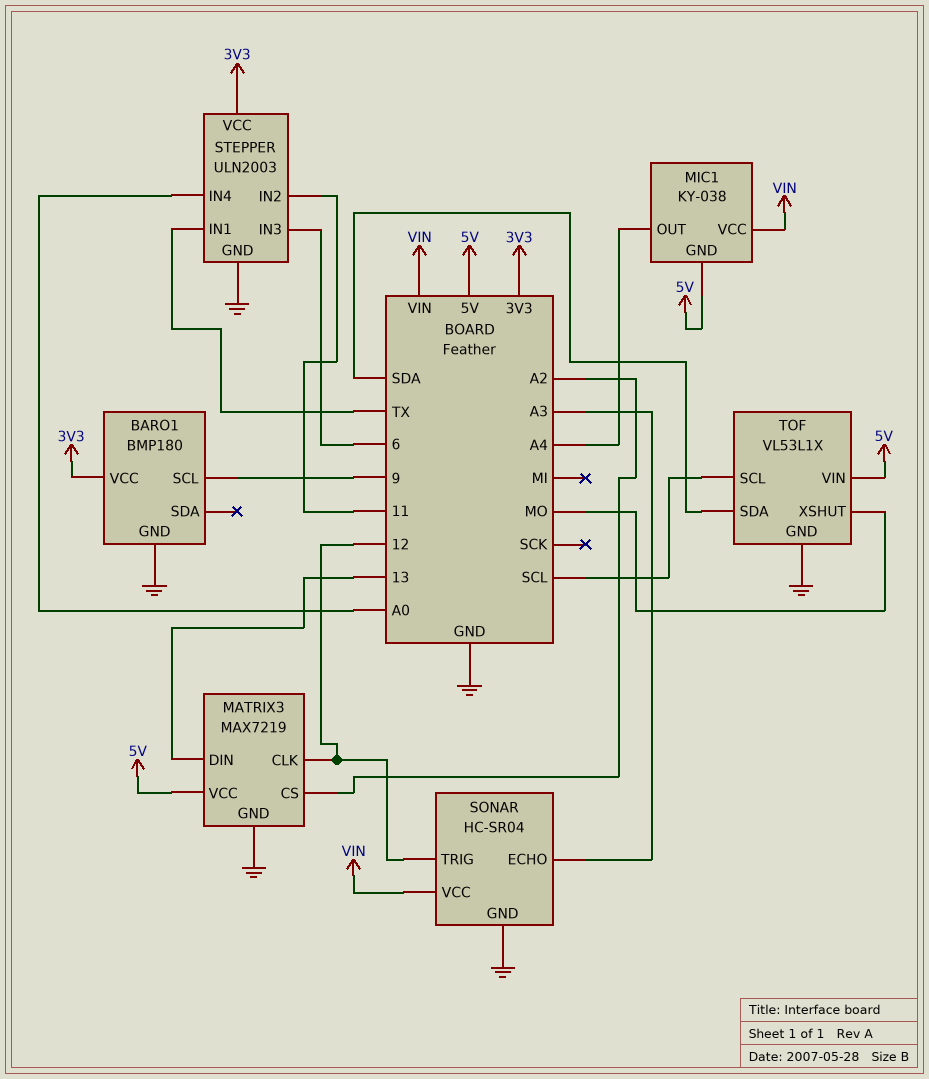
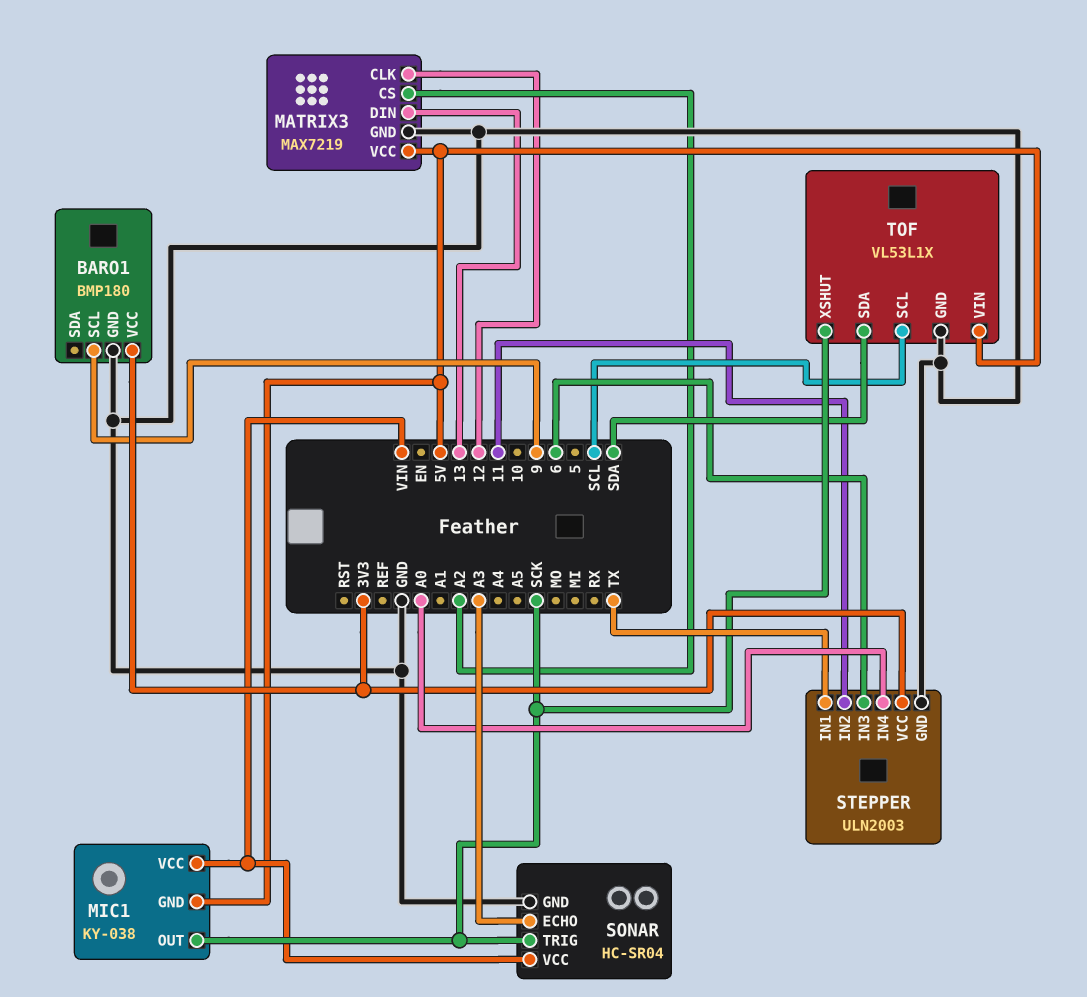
MIC1 pin OUT: A4 -> SCK
SONAR pin TRIG: 12 -> SCK
TOF pin XSHUT: MO -> SCK

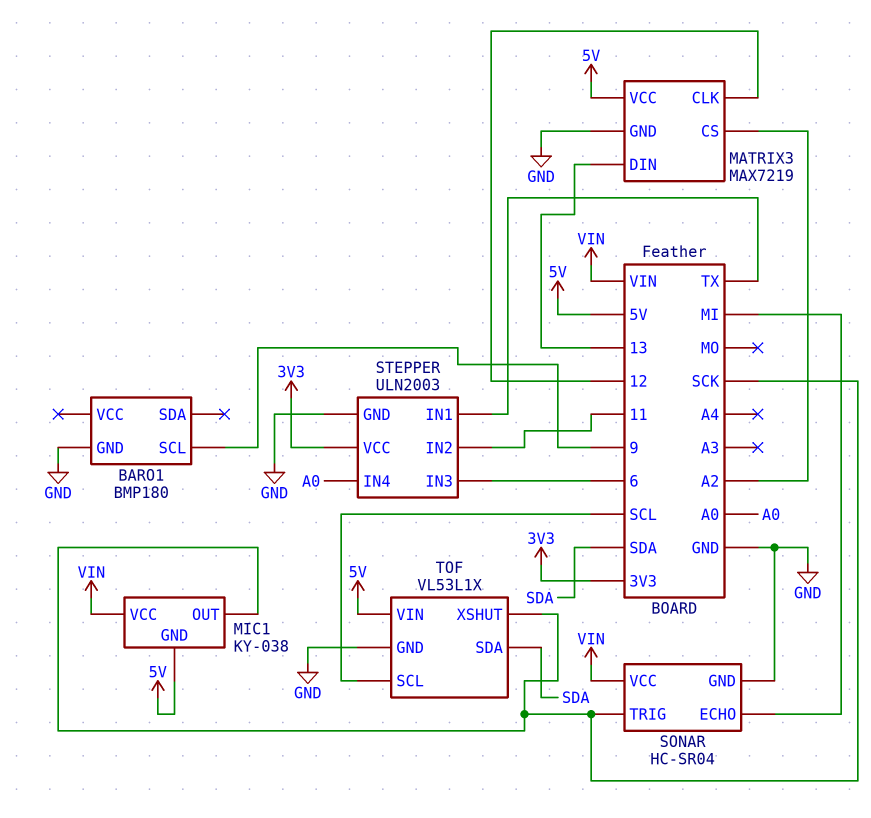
BARO1 pin VCC: 3V3 -> none
SONAR pin ECHO: A3 -> MI

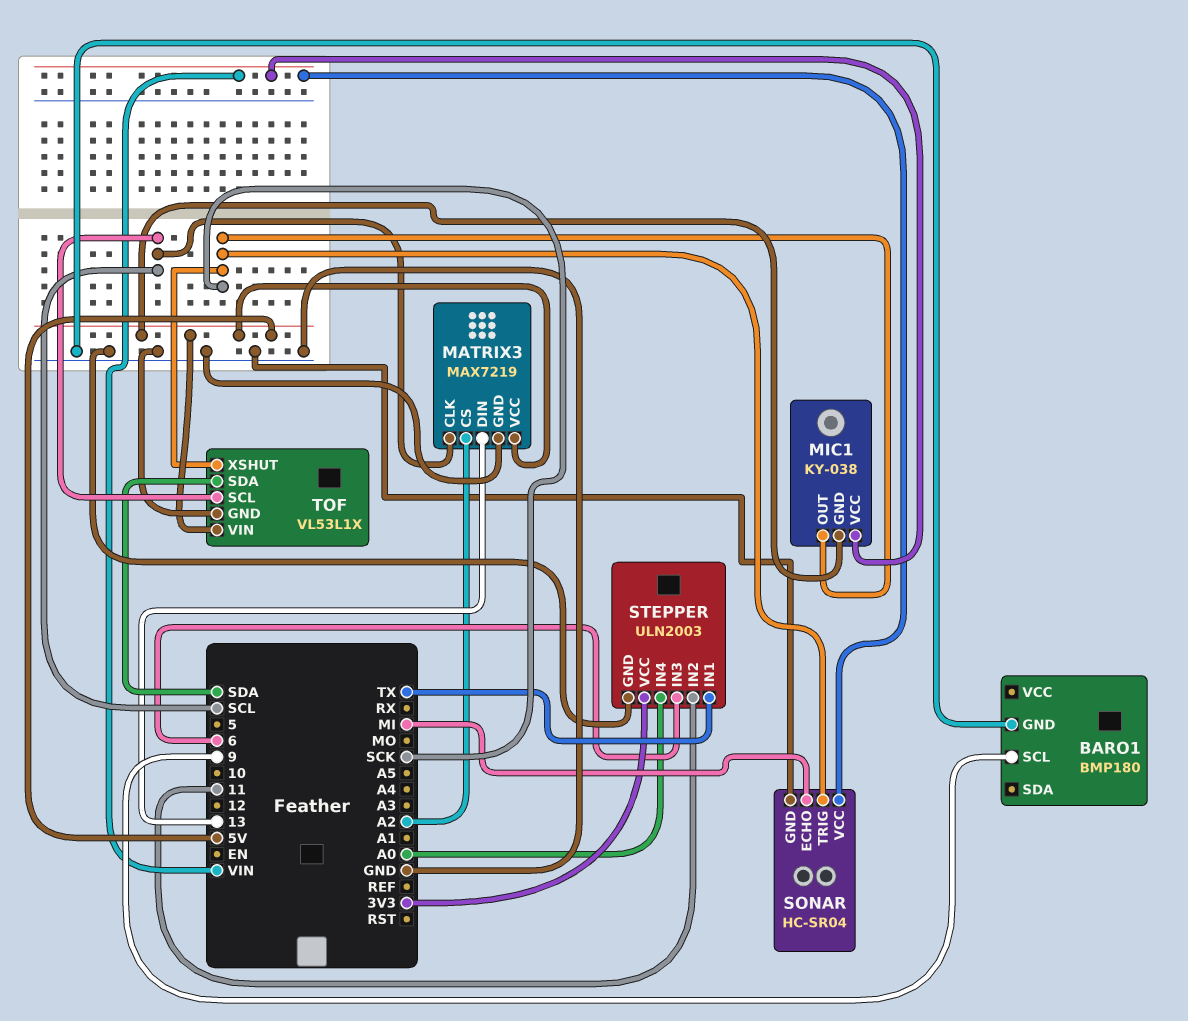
MATRIX3 pin CLK: 12 -> SCL

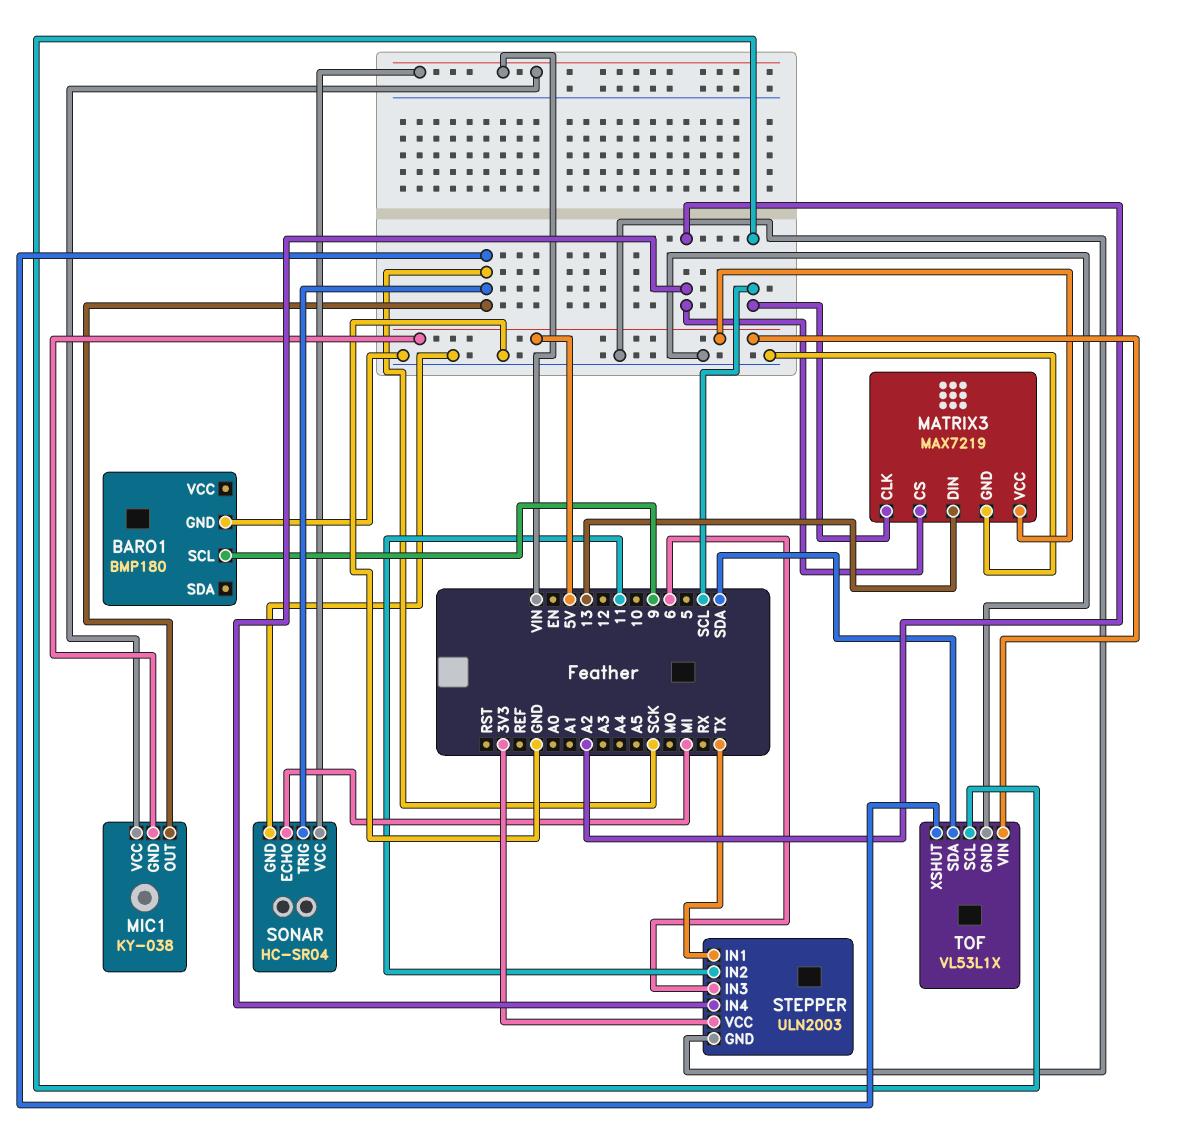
STEPPER pin IN4: A0 -> A2

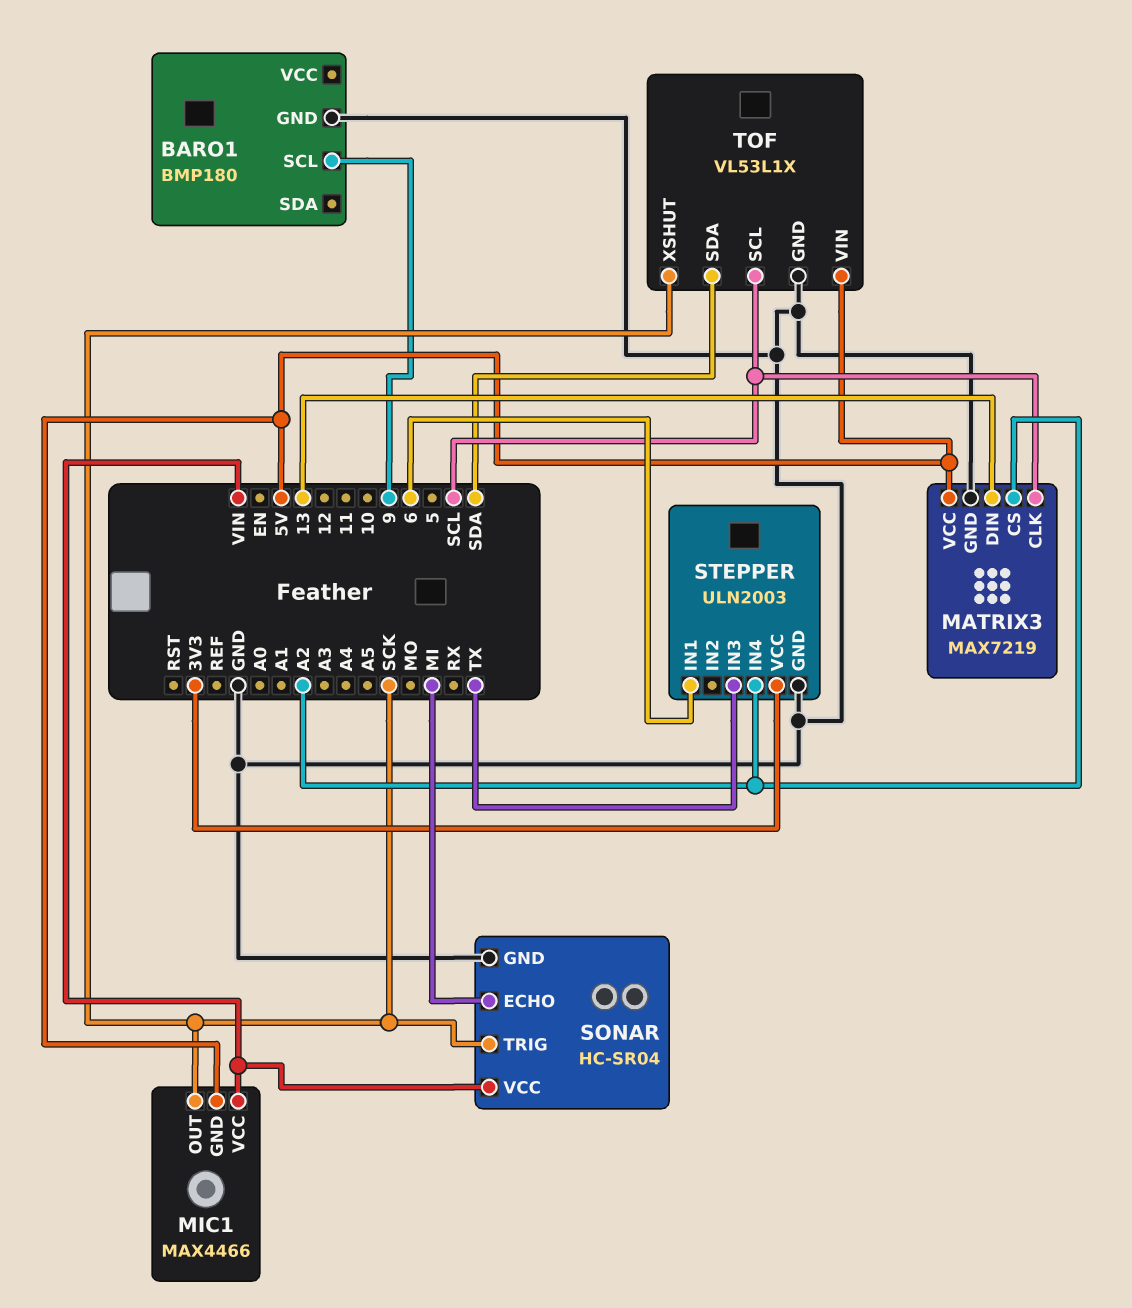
MIC1: KY-038 -> MAX4466
STEPPER pin IN1: TX -> 6
STEPPER pin IN2: 11 -> none
STEPPER pin IN3: 6 -> TX

